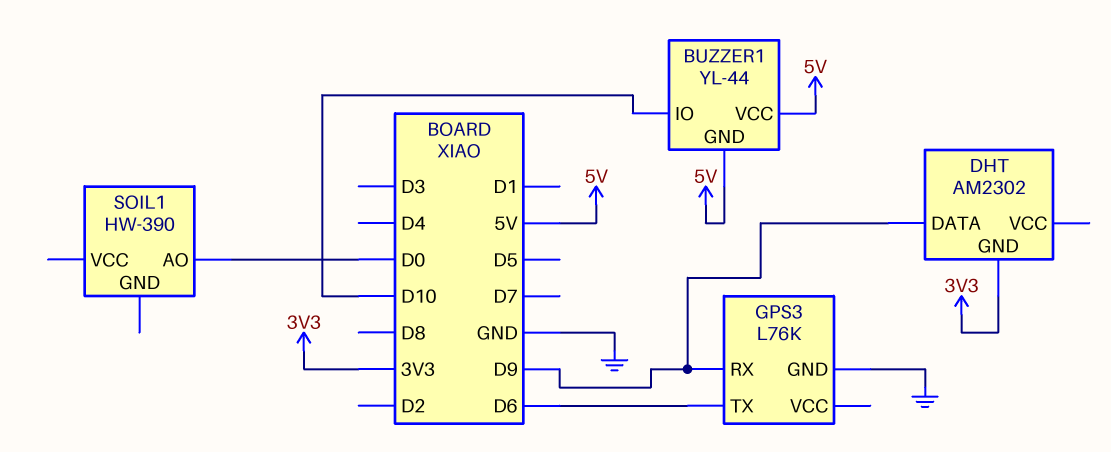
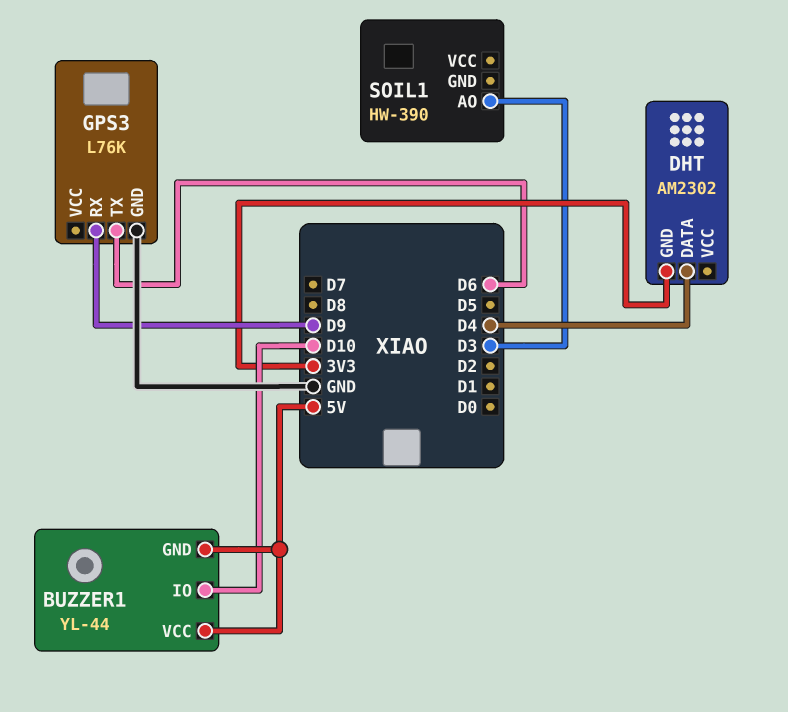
DHT pin DATA: D9 -> D4
SOIL1 pin AO: D0 -> D3

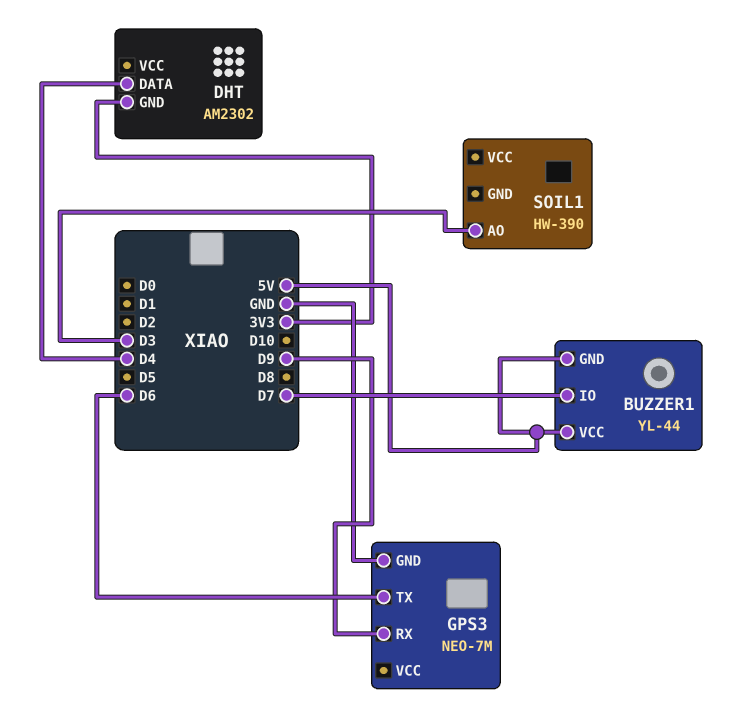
BUZZER1 pin IO: D10 -> D7
GPS3: L76K -> NEO-7M

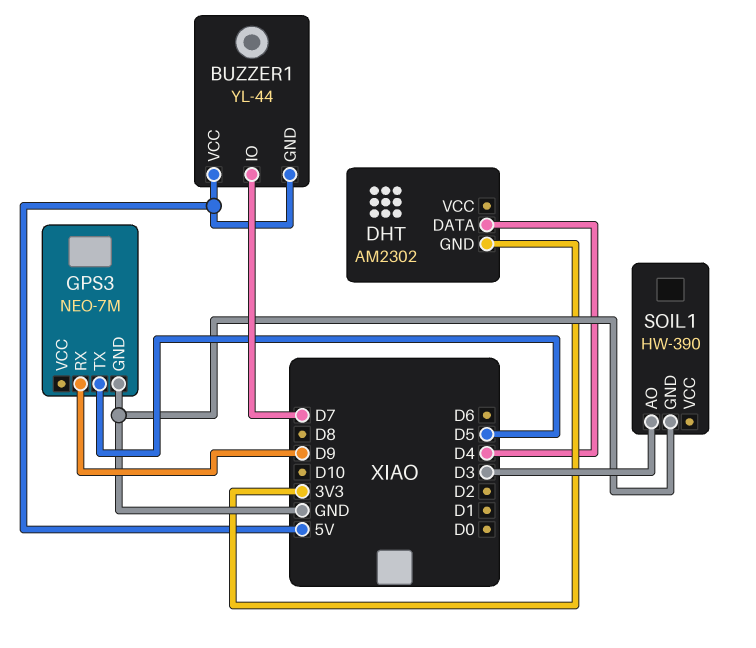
GPS3 pin TX: D6 -> D5
SOIL1 pin GND: none -> GND

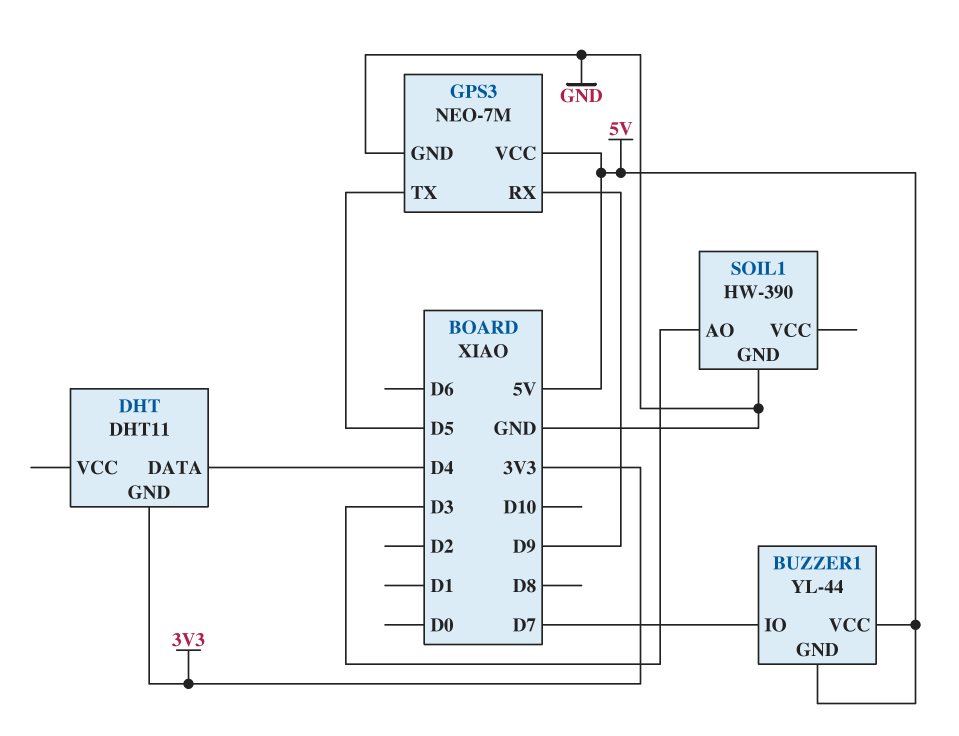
DHT: AM2302 -> DHT11
GPS3 pin VCC: none -> 5V

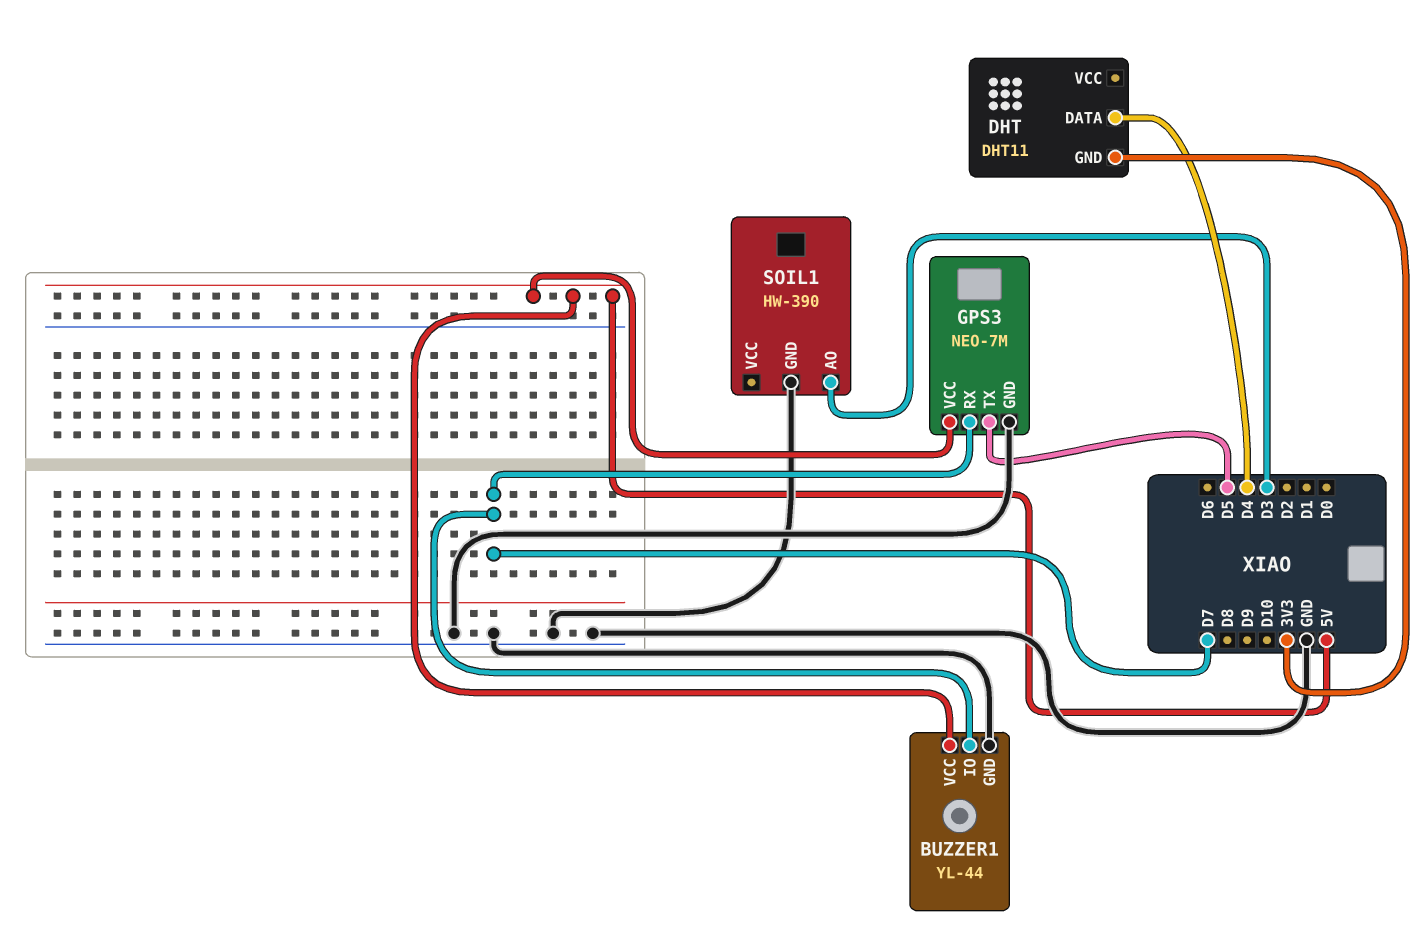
BUZZER1 pin GND: 5V -> GND
GPS3 pin RX: D9 -> D7

